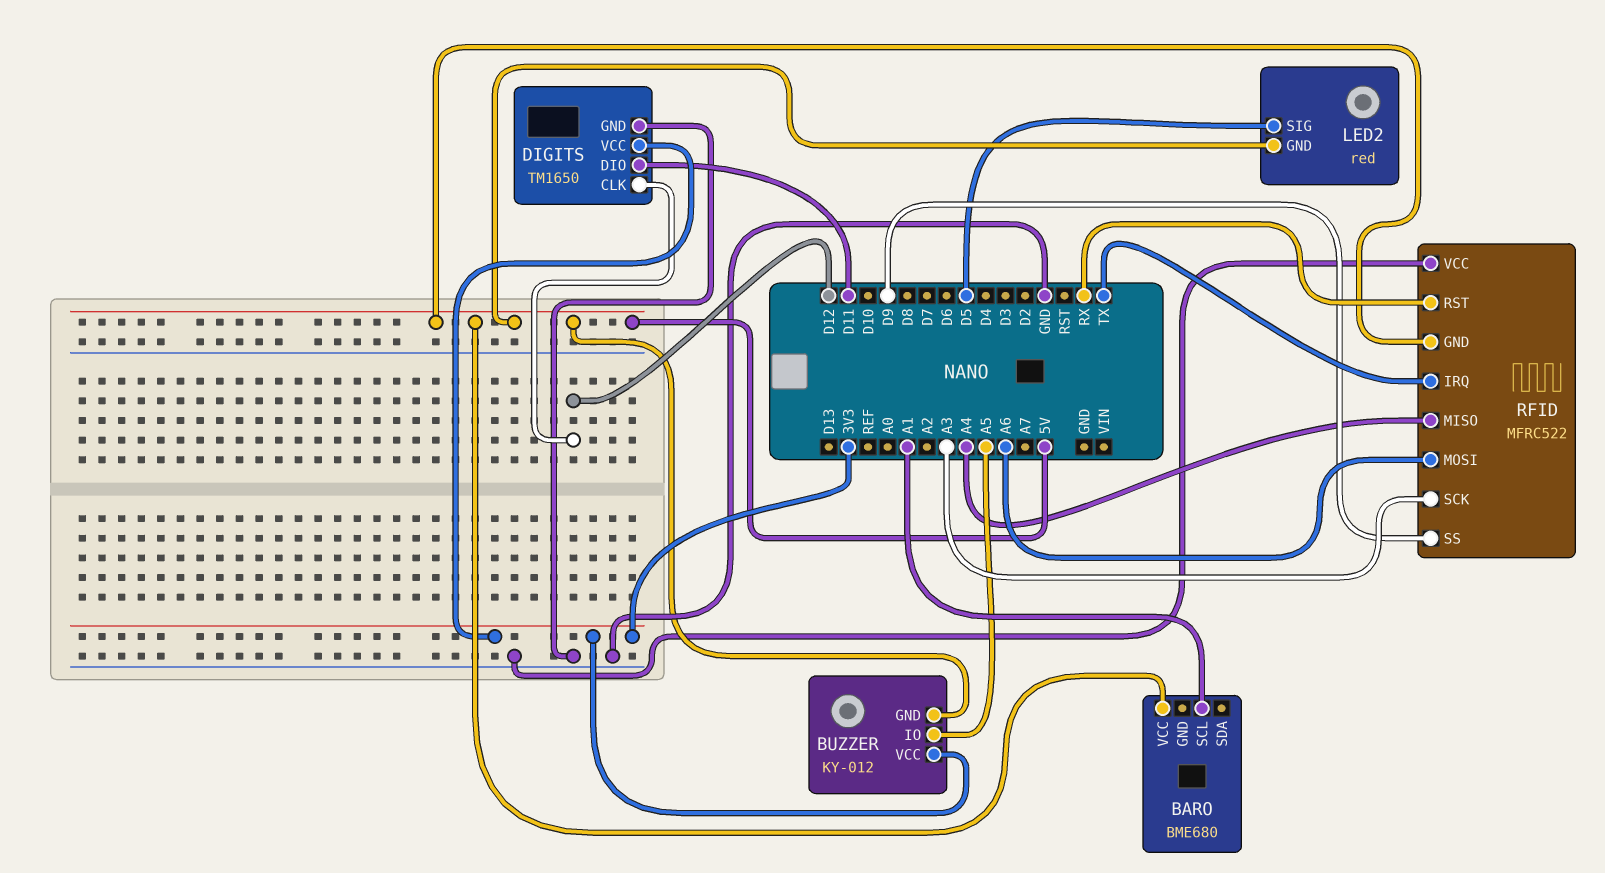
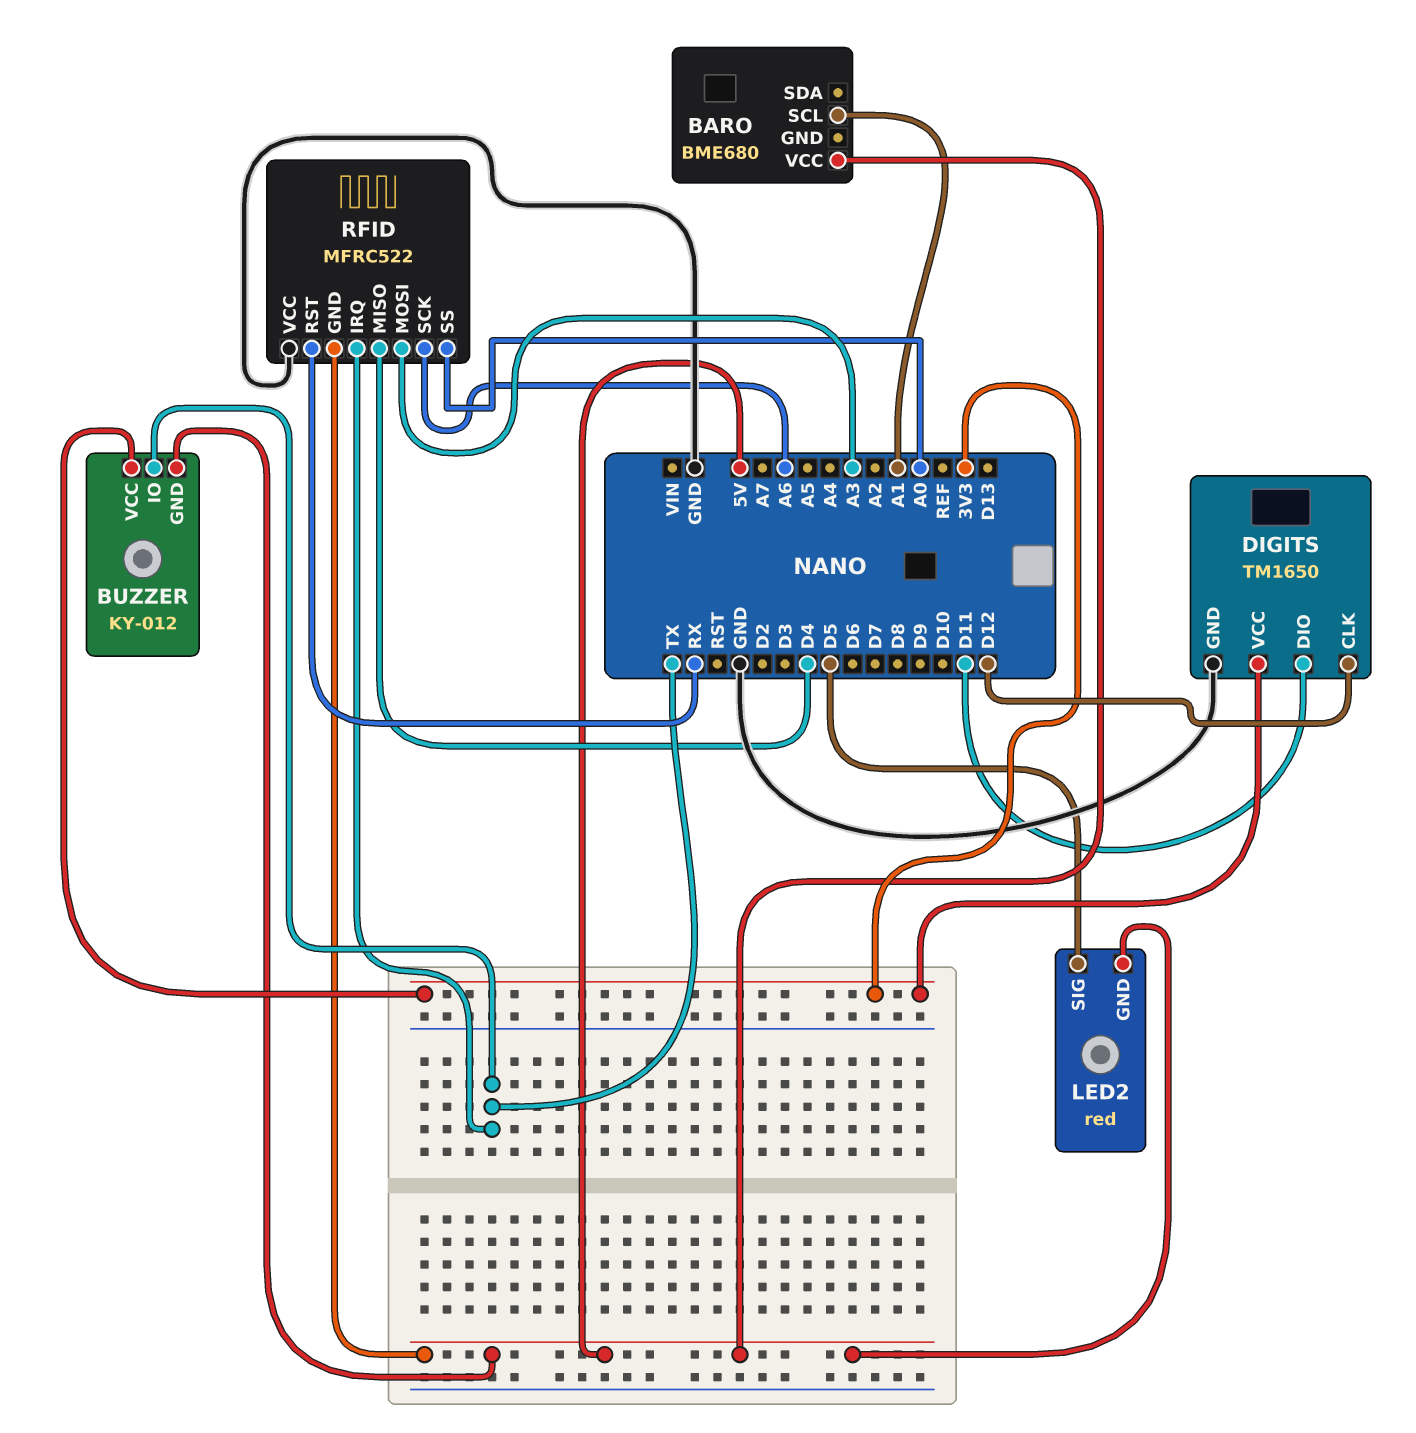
BUZZER pin IO: A5 -> TX
RFID pin MISO: A4 -> D4
RFID pin MOSI: A6 -> A3
RFID pin SCK: A3 -> A6
RFID pin SS: D9 -> A0

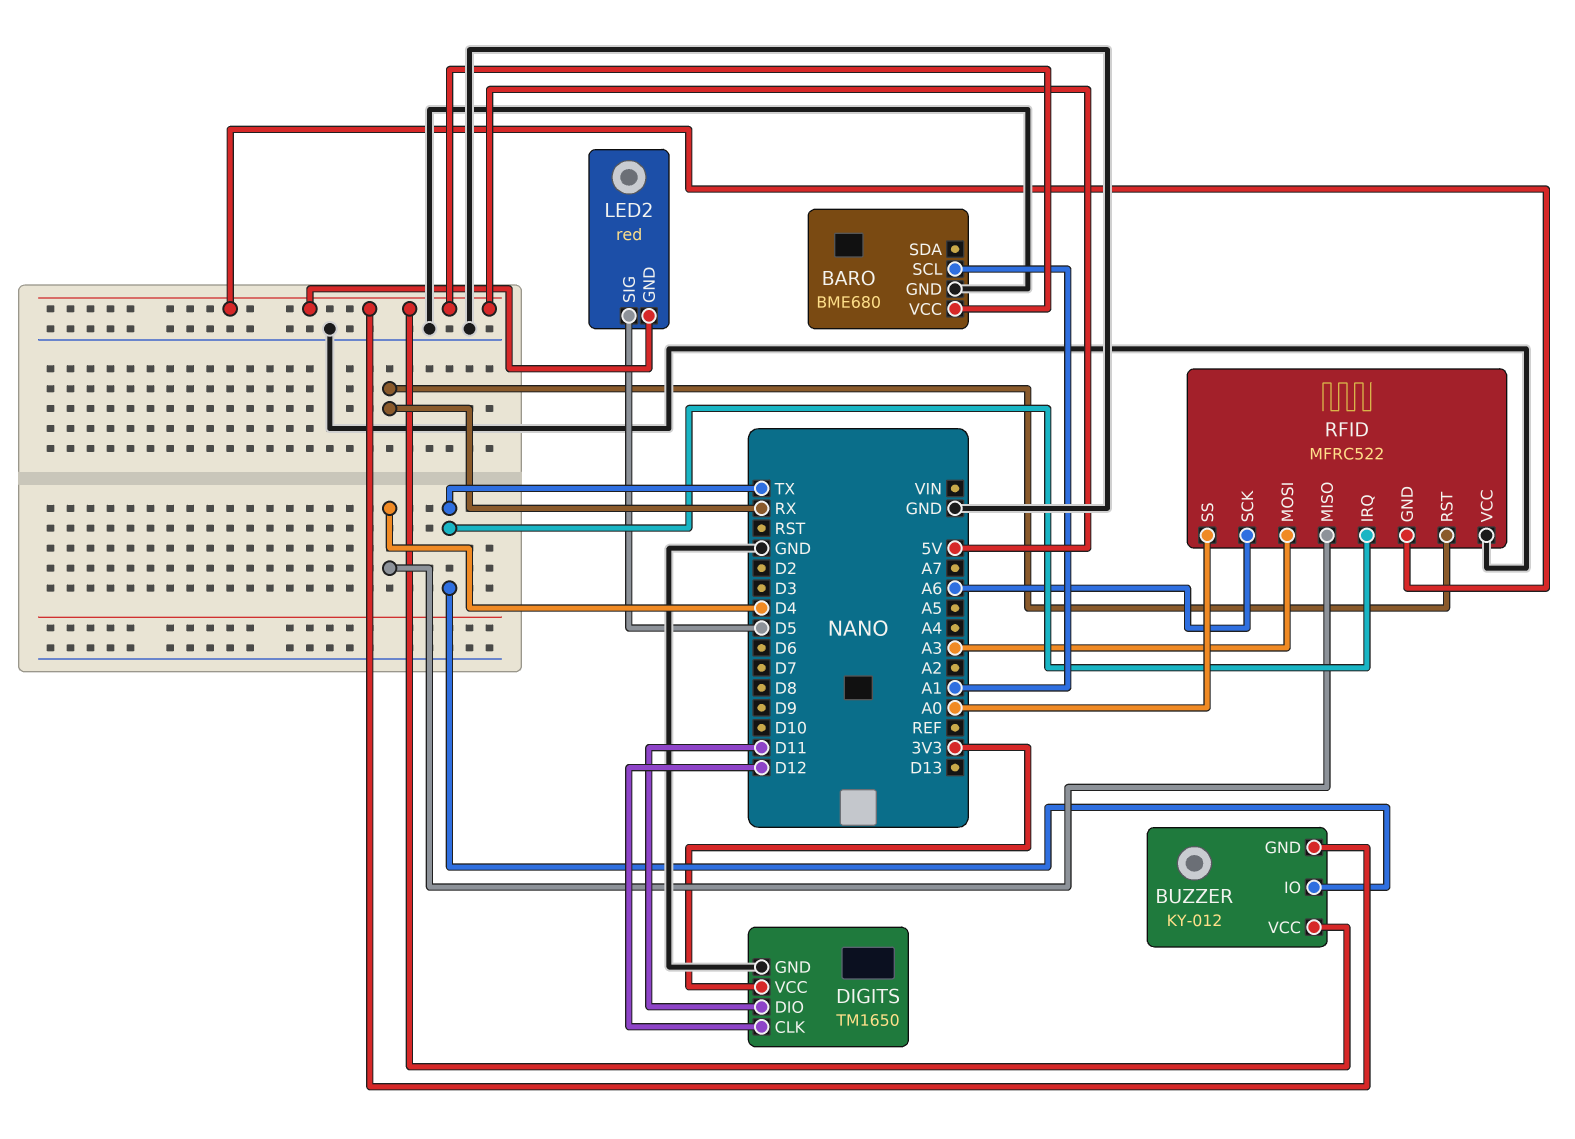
BARO pin GND: none -> GND
BUZZER pin VCC: 3V3 -> 5V

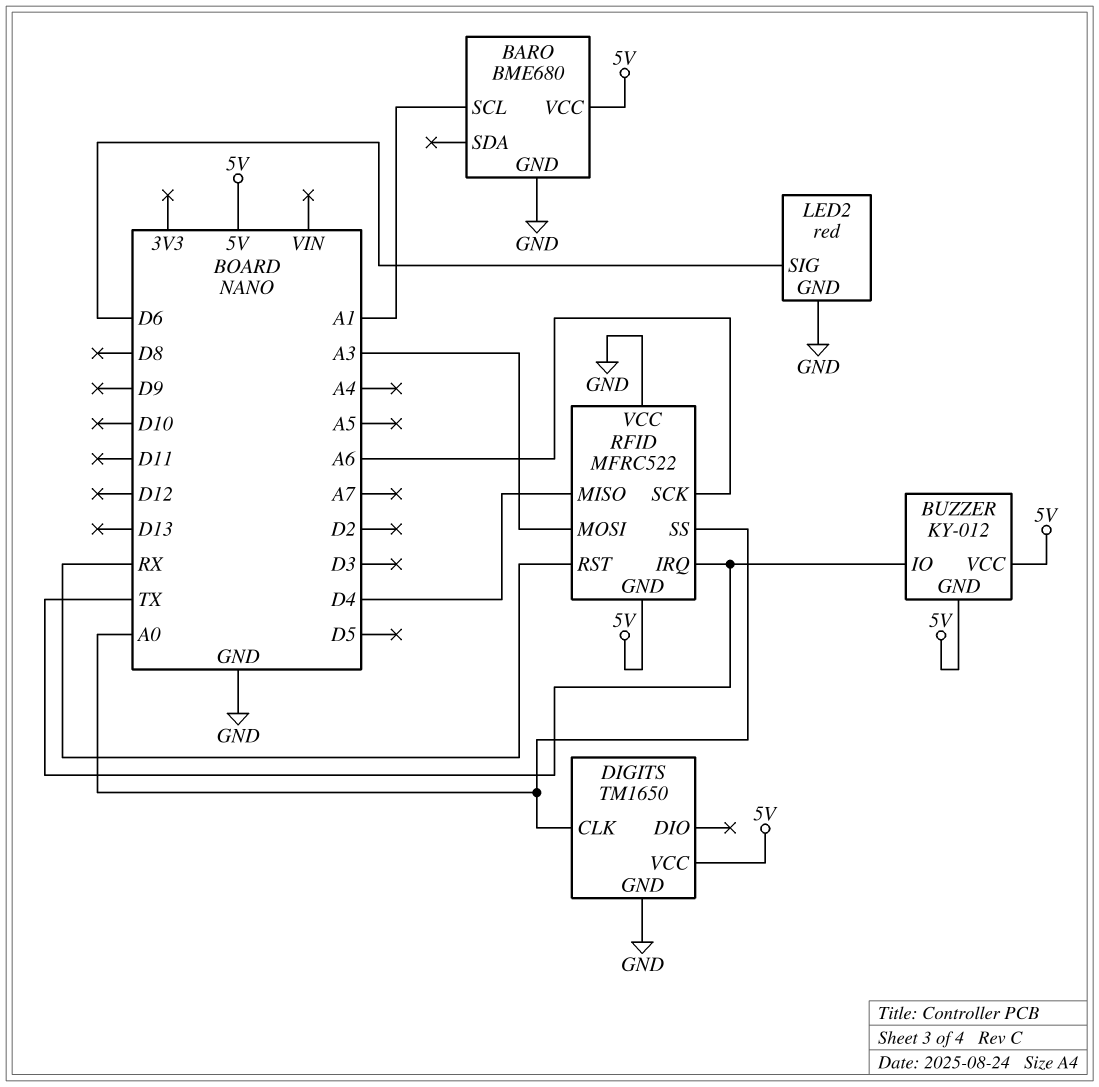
DIGITS pin CLK: D12 -> A0
DIGITS pin DIO: D11 -> none
DIGITS pin VCC: 3V3 -> 5V
LED2 pin GND: 5V -> GND
LED2 pin SIG: D5 -> D6

